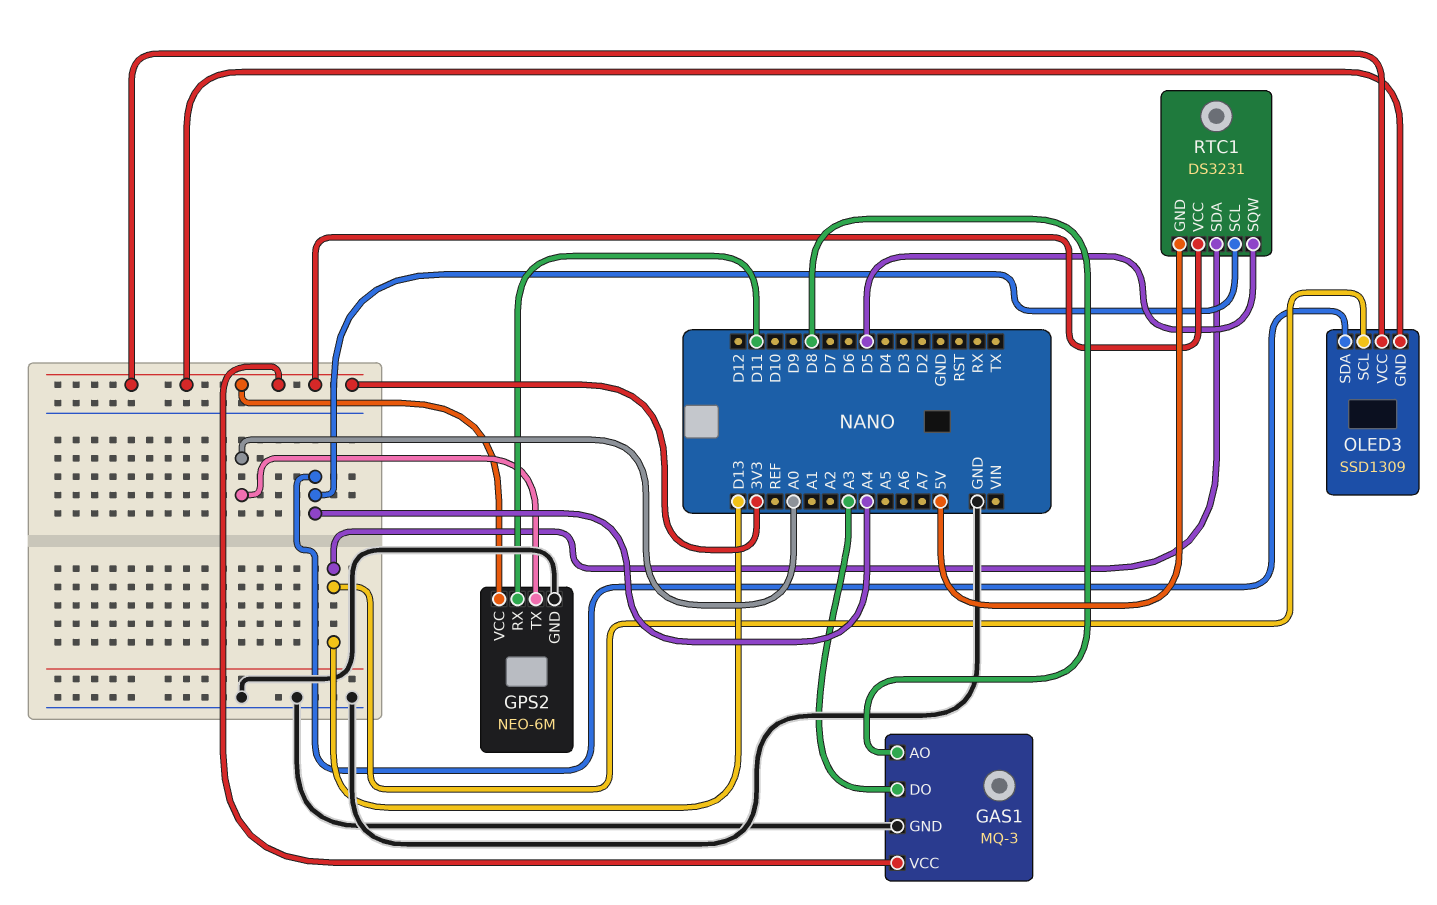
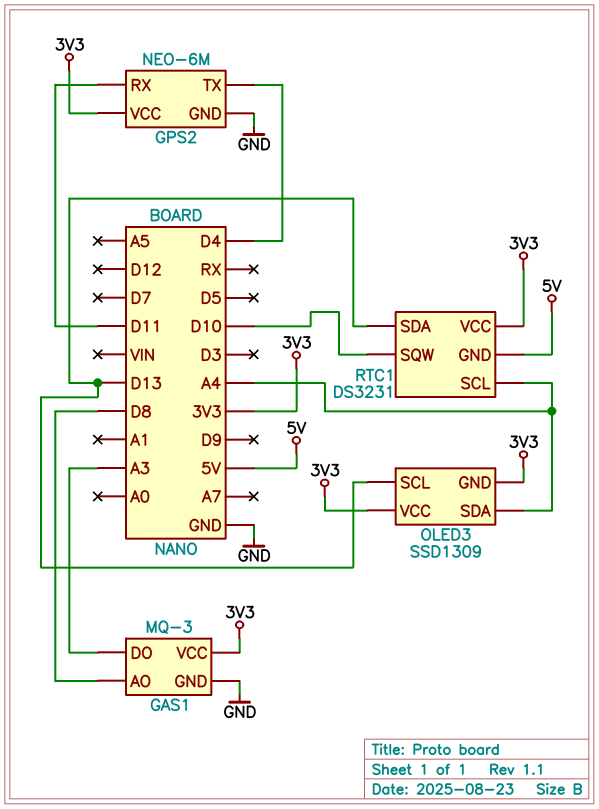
GPS2 pin TX: A0 -> D4
RTC1 pin SQW: D5 -> D10

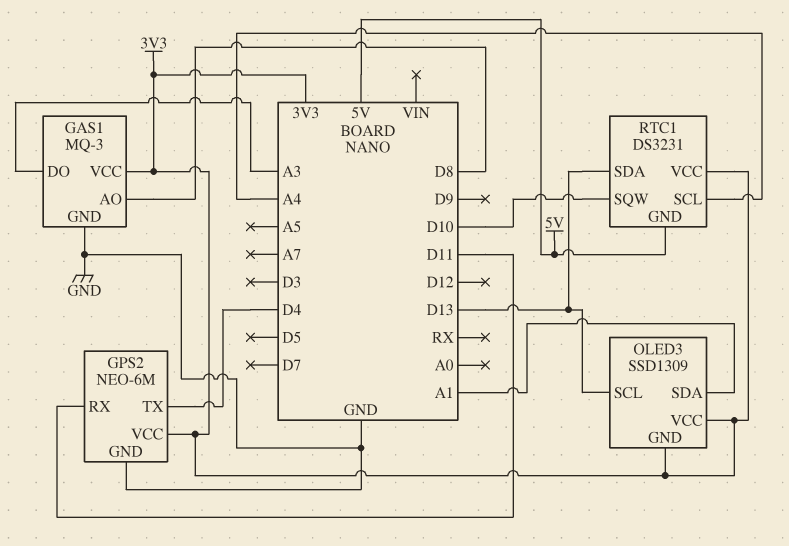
OLED3 pin SDA: A4 -> A1

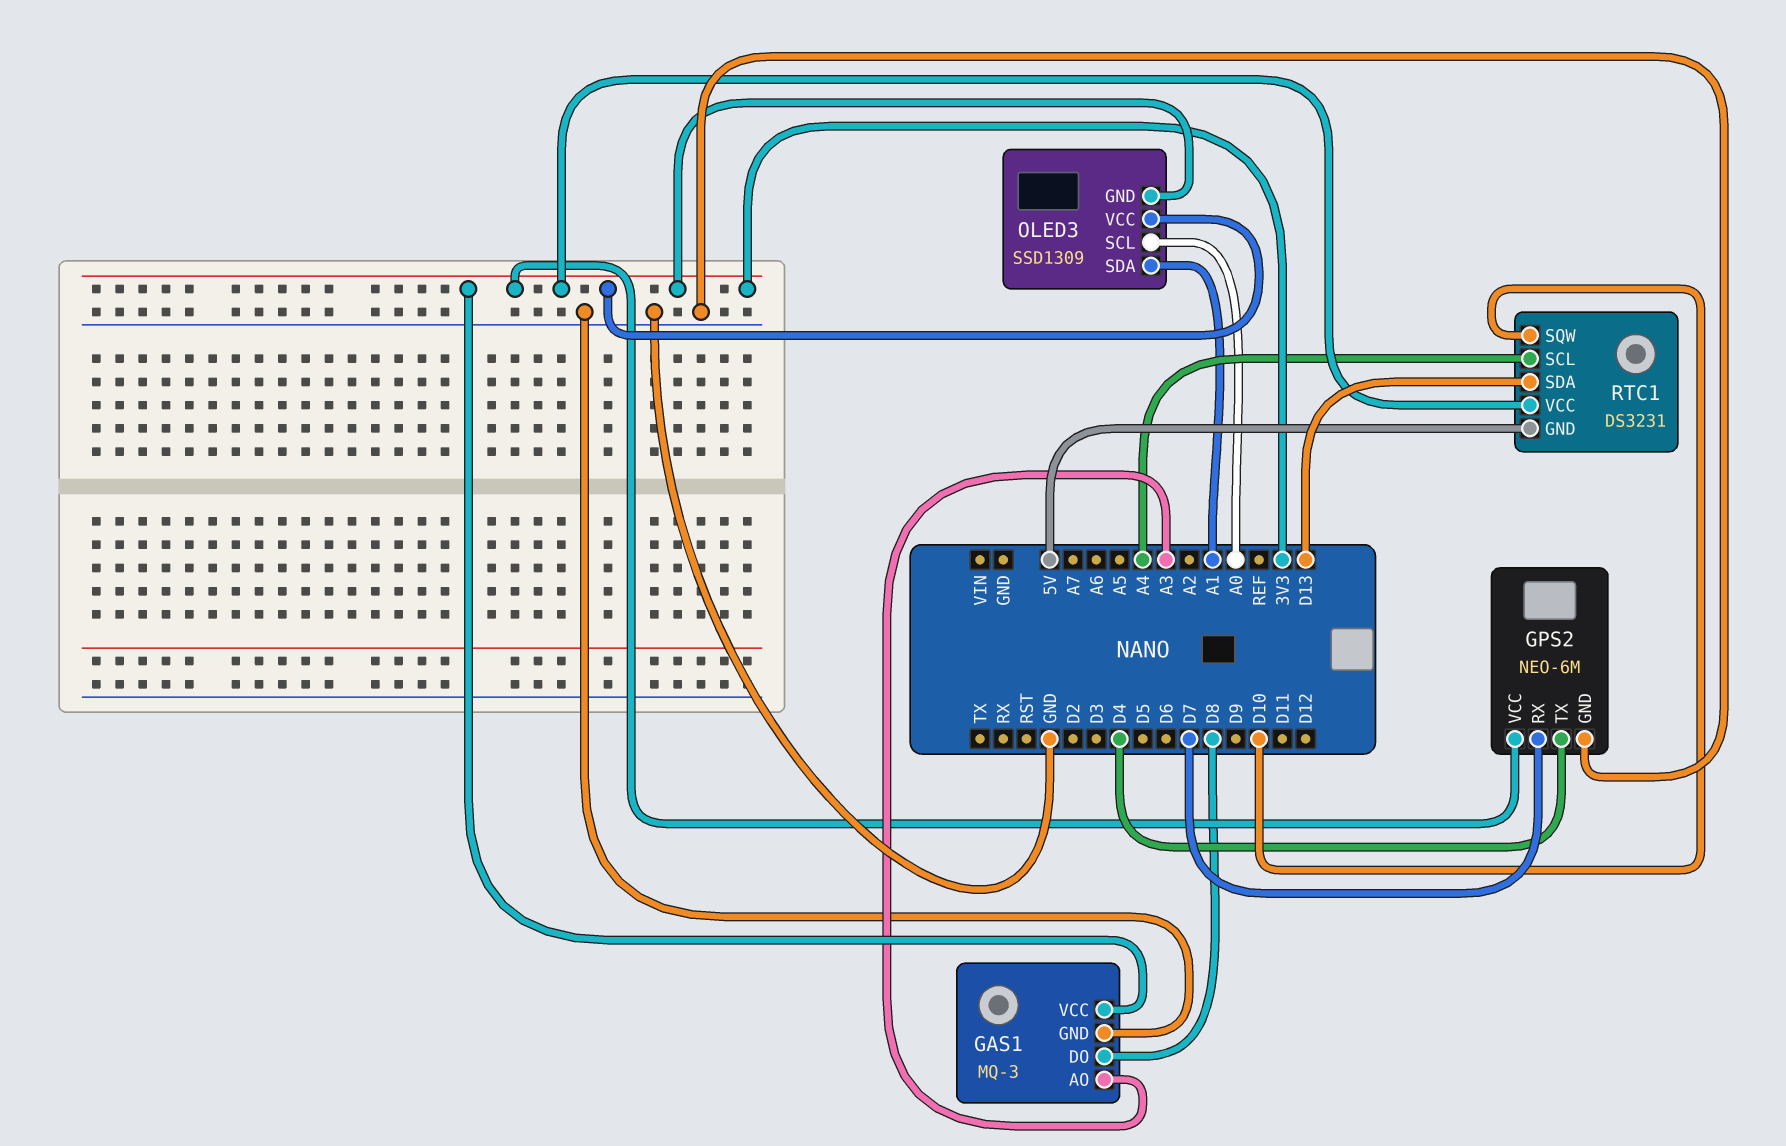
GAS1 pin AO: D8 -> A3
GAS1 pin DO: A3 -> D8
GPS2 pin RX: D11 -> D7
OLED3 pin SCL: D13 -> A0

